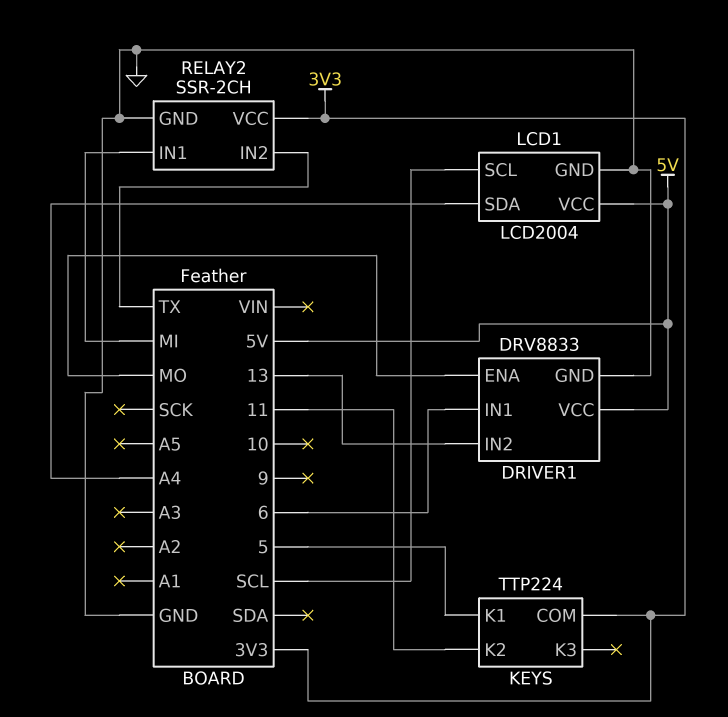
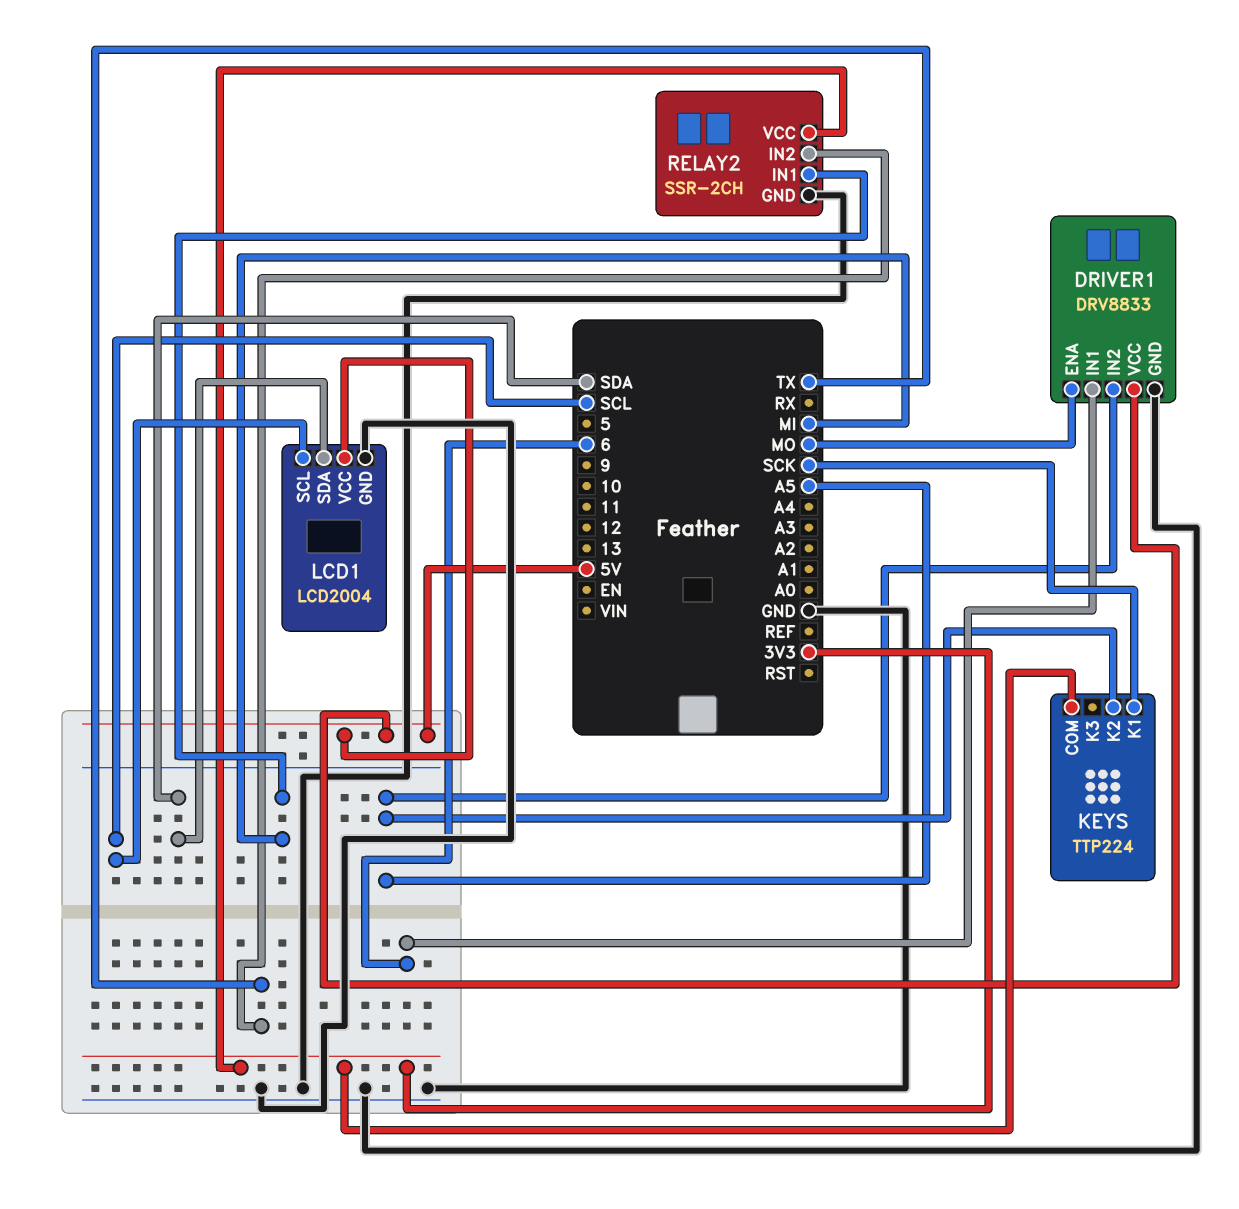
DRIVER1 pin IN2: 13 -> A5
KEYS pin K1: 5 -> SCK
KEYS pin K2: 11 -> A5
LCD1 pin SDA: A4 -> SDA

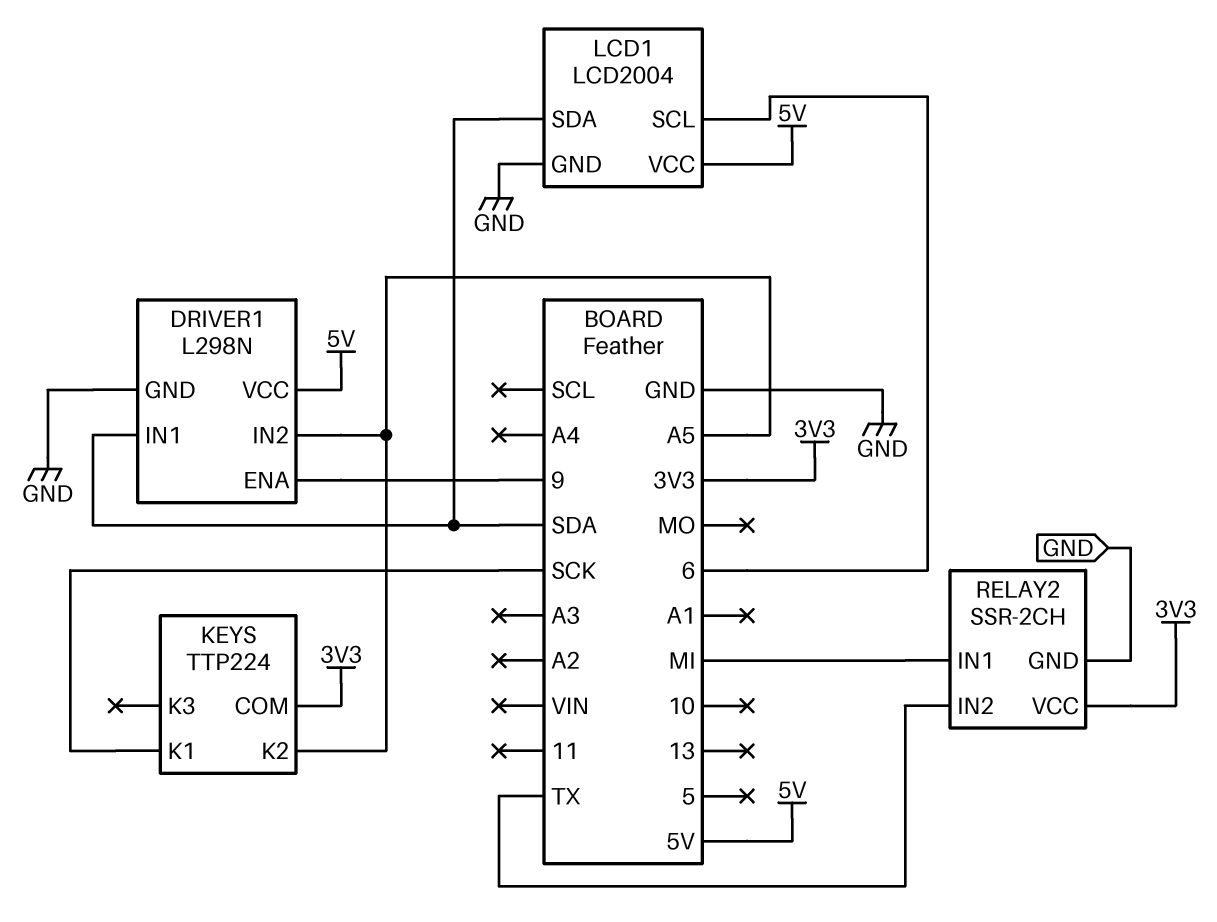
DRIVER1: DRV8833 -> L298N
DRIVER1 pin ENA: MO -> 9
DRIVER1 pin IN1: 6 -> SDA
LCD1 pin SCL: SCL -> 6

